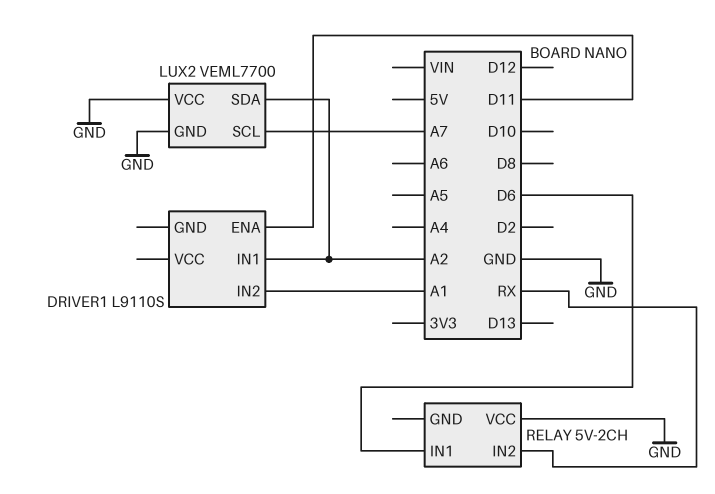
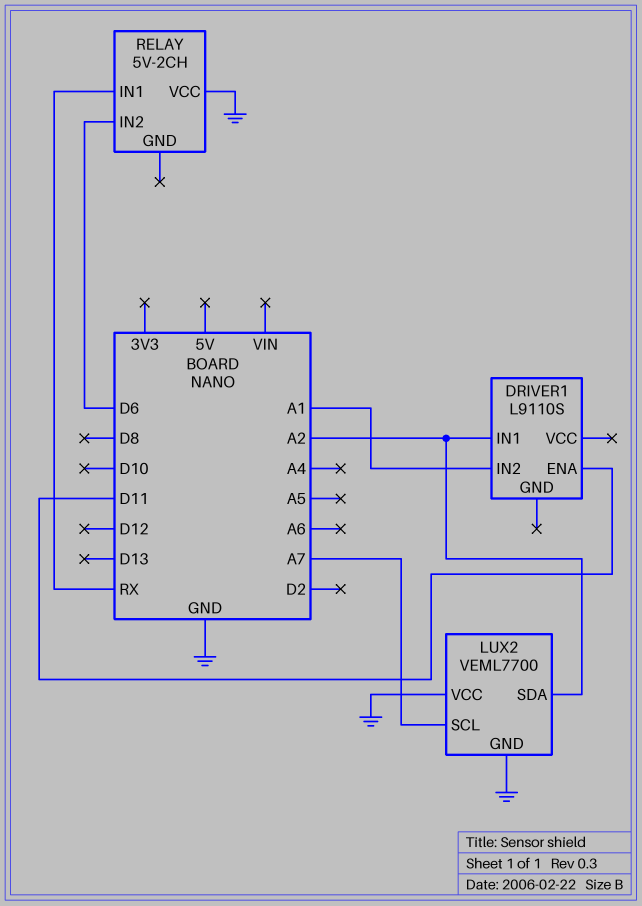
RELAY pin IN1: D6 -> RX
RELAY pin IN2: RX -> D6

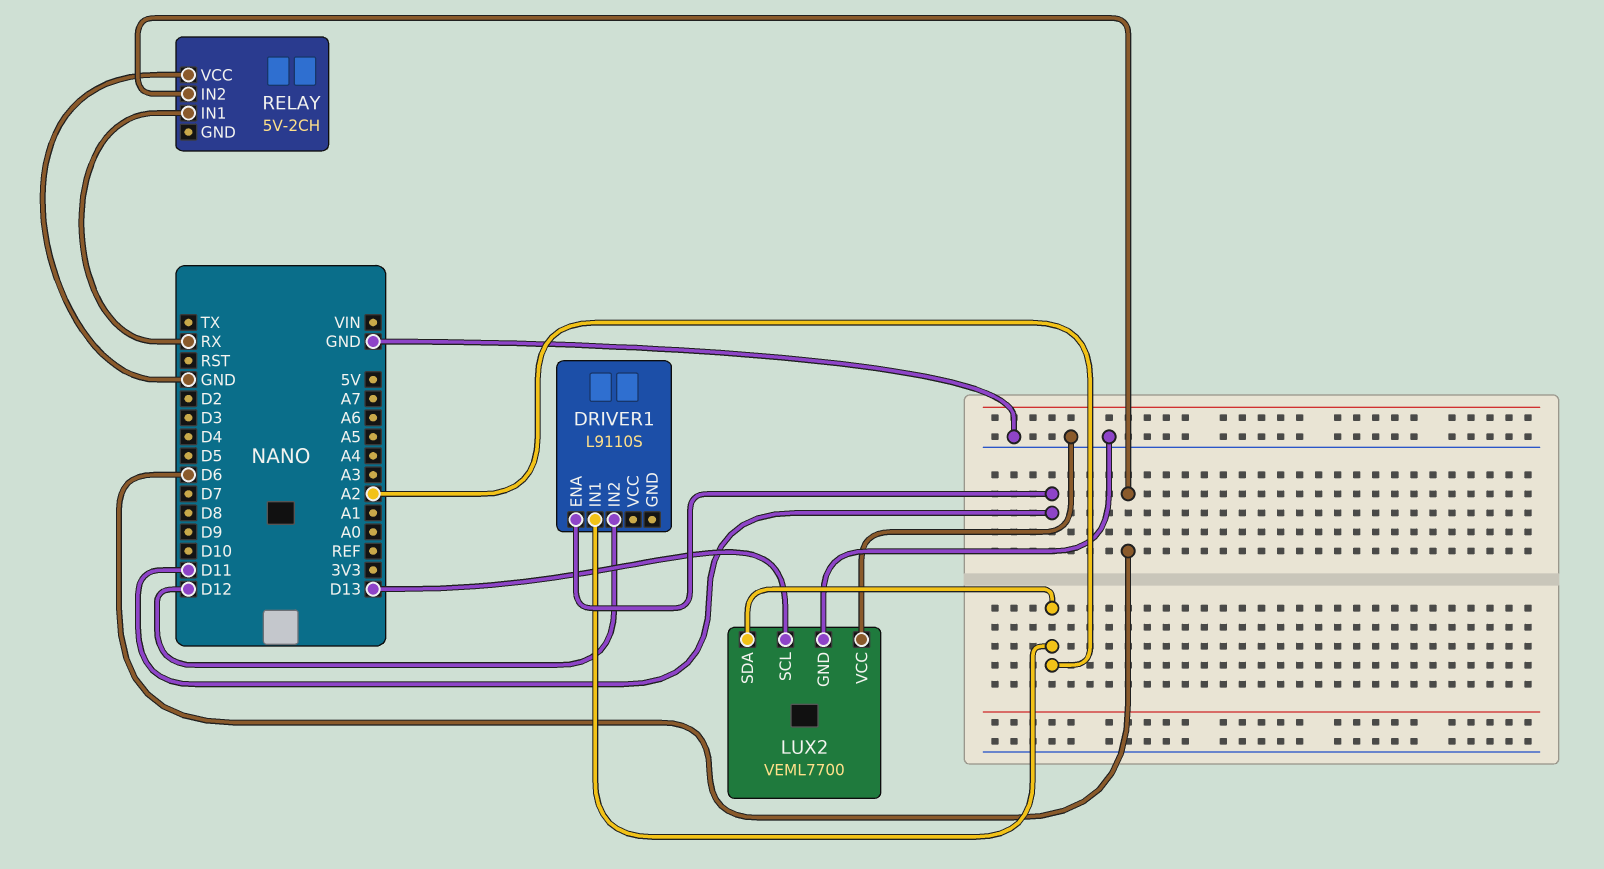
DRIVER1 pin IN2: A1 -> D12
LUX2 pin SCL: A7 -> D13

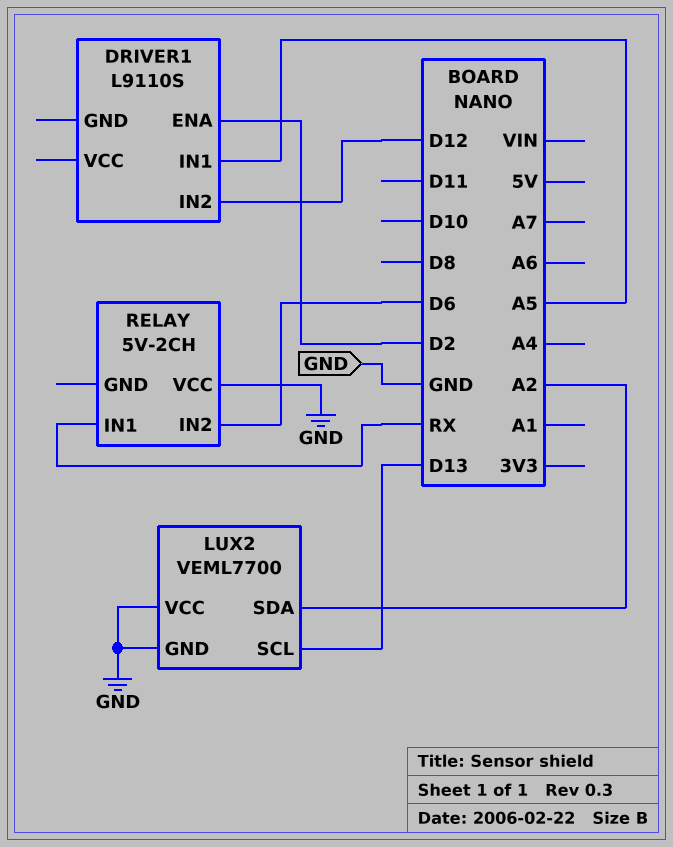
DRIVER1 pin ENA: D11 -> D2
DRIVER1 pin IN1: A2 -> A5

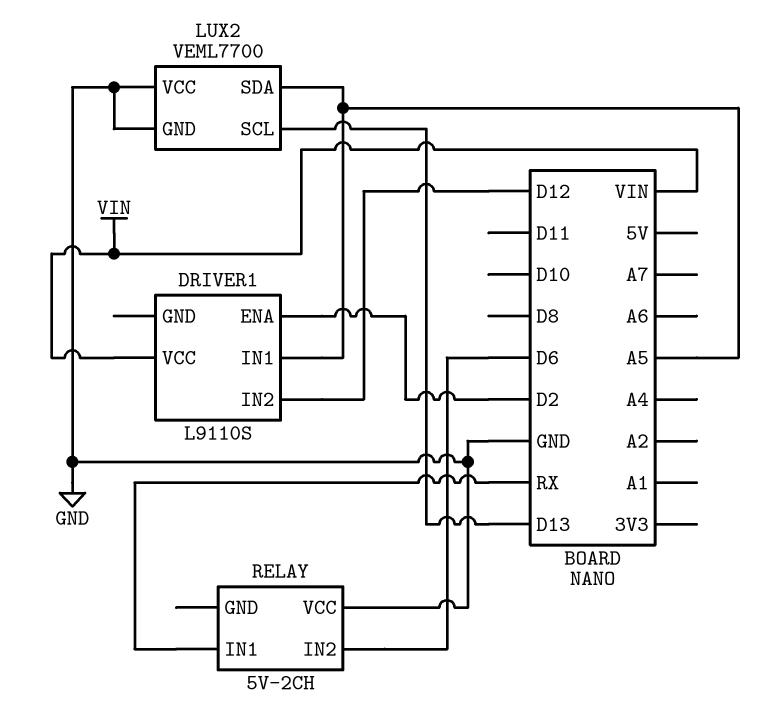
DRIVER1 pin VCC: none -> VIN
LUX2 pin SDA: A2 -> A5

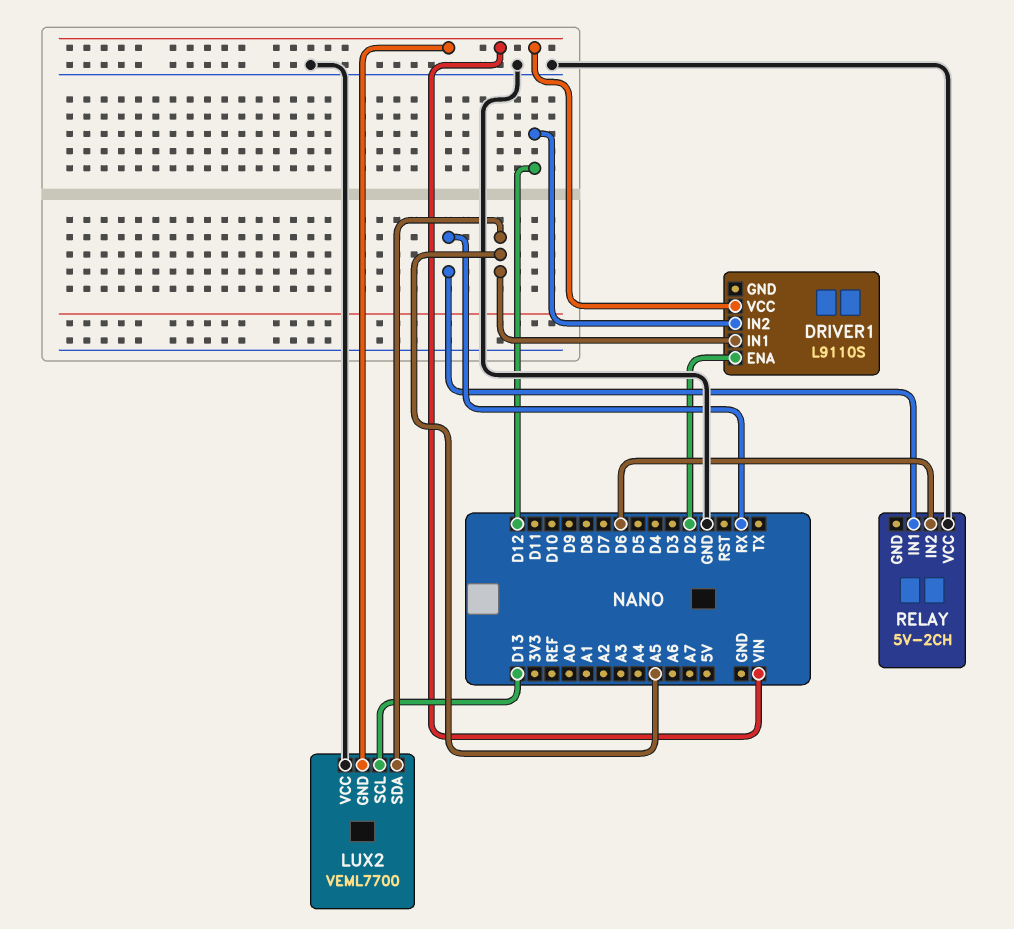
LUX2 pin GND: GND -> VIN

